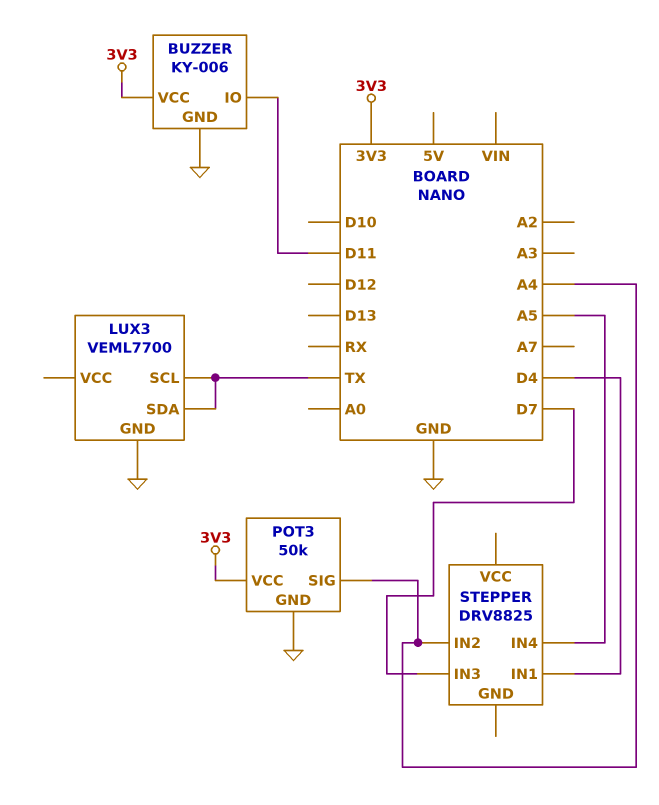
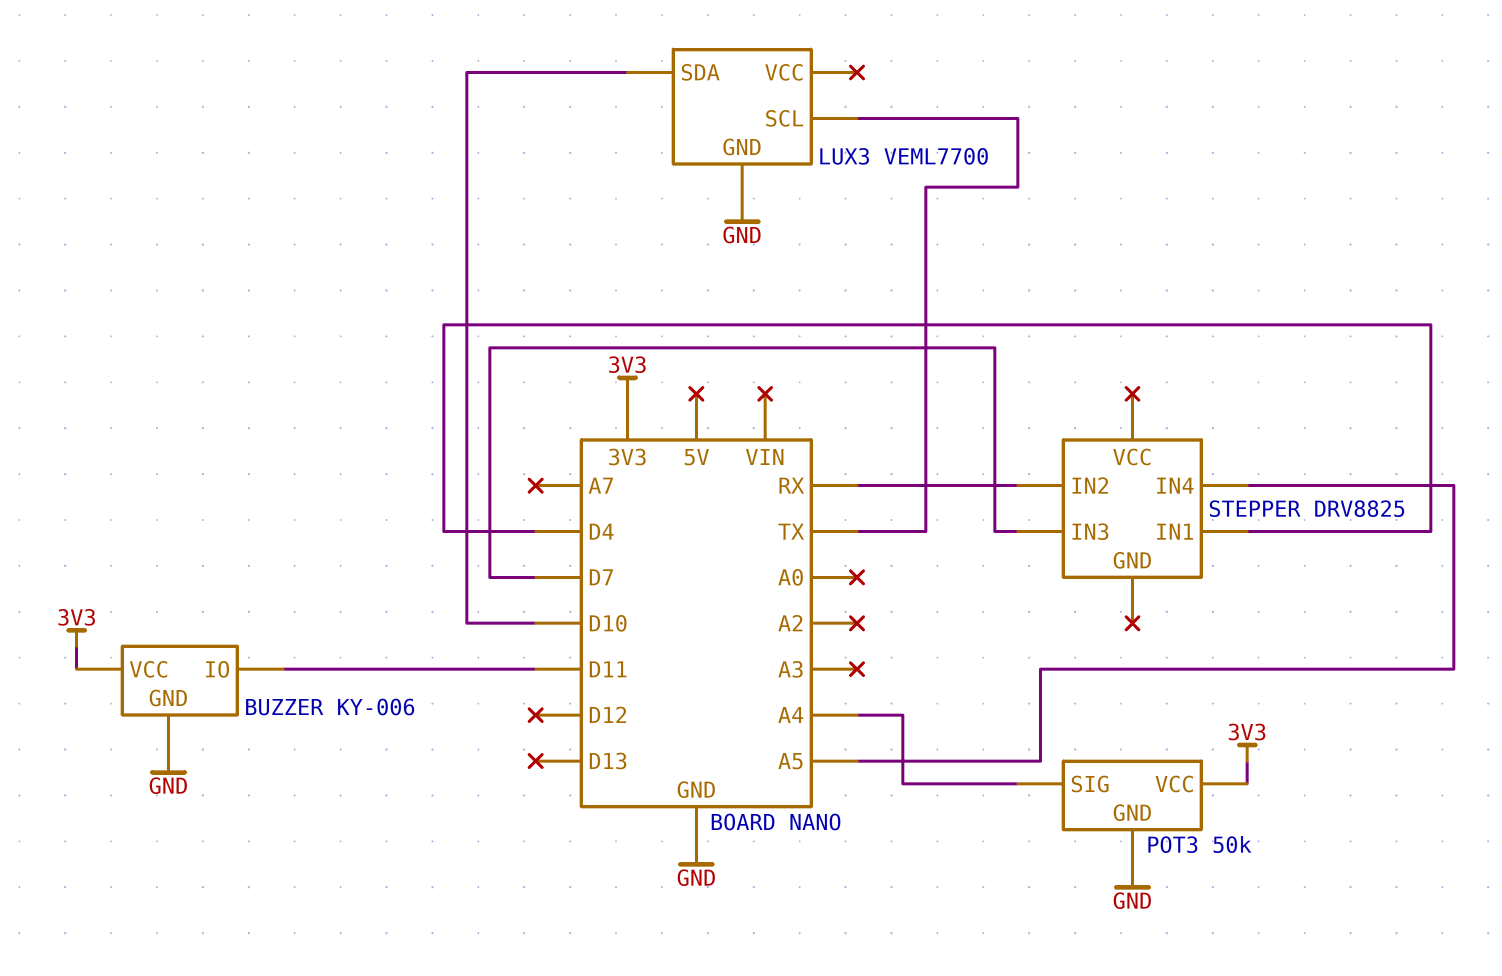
LUX3 pin SDA: TX -> D10
STEPPER pin IN2: A4 -> RX

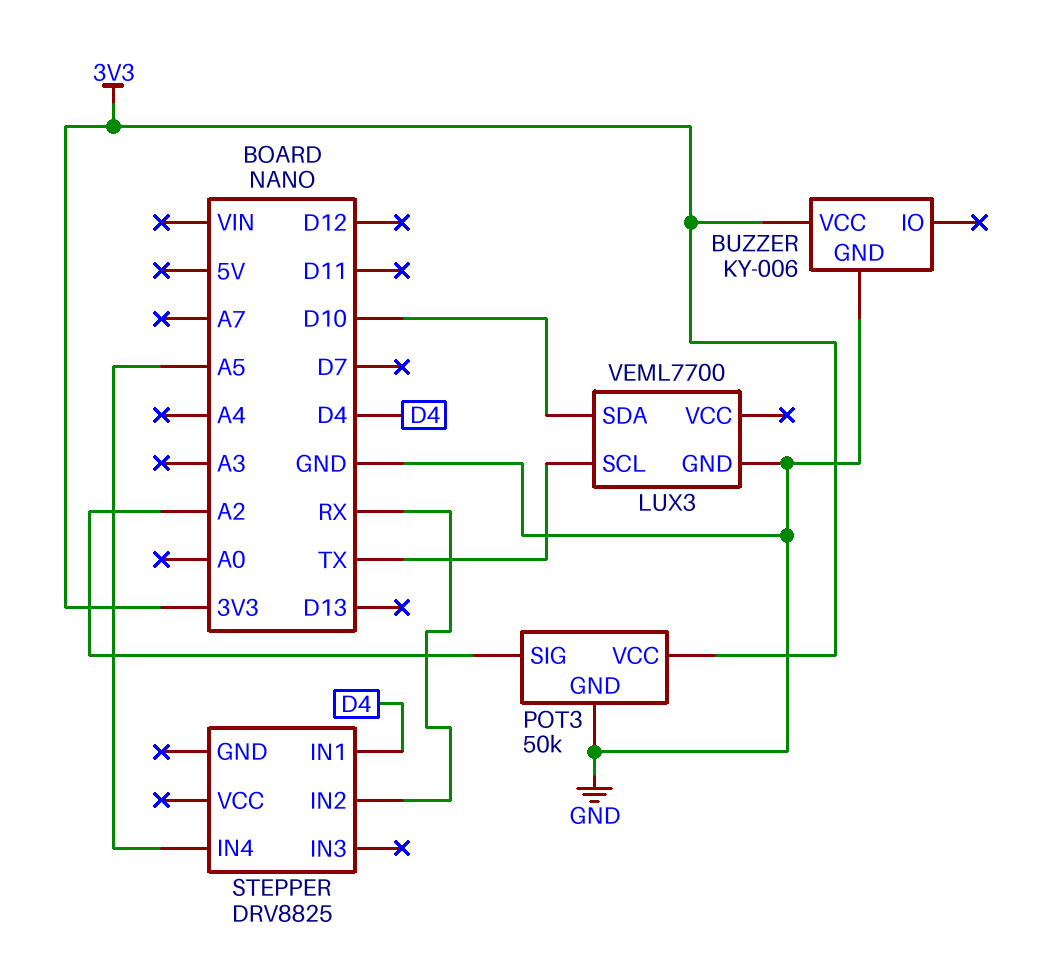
BUZZER pin IO: D11 -> none
POT3 pin SIG: A4 -> A2
STEPPER pin IN3: D7 -> none

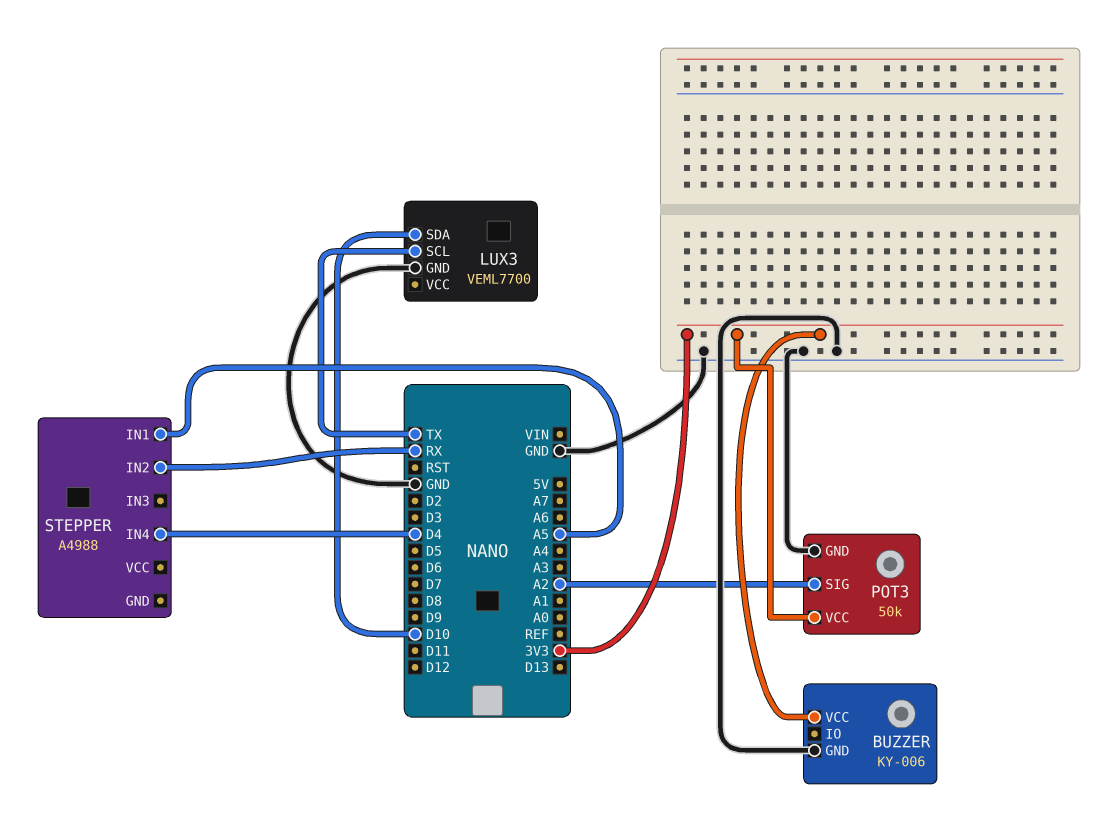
STEPPER: DRV8825 -> A4988
STEPPER pin IN1: D4 -> A5
STEPPER pin IN4: A5 -> D4

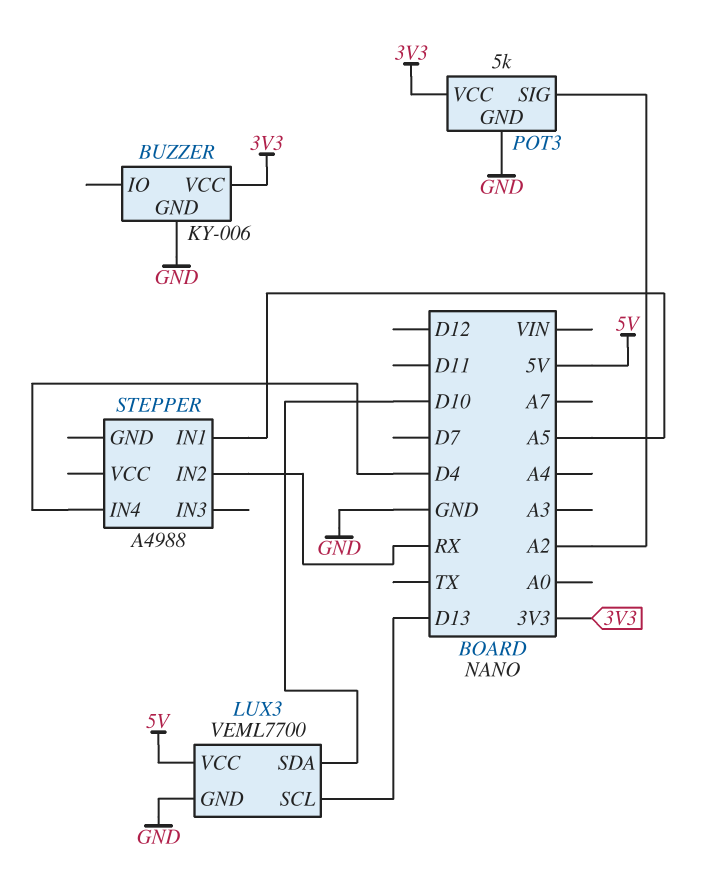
LUX3 pin SCL: TX -> D13
LUX3 pin VCC: none -> 5V
POT3: 50k -> 5k

